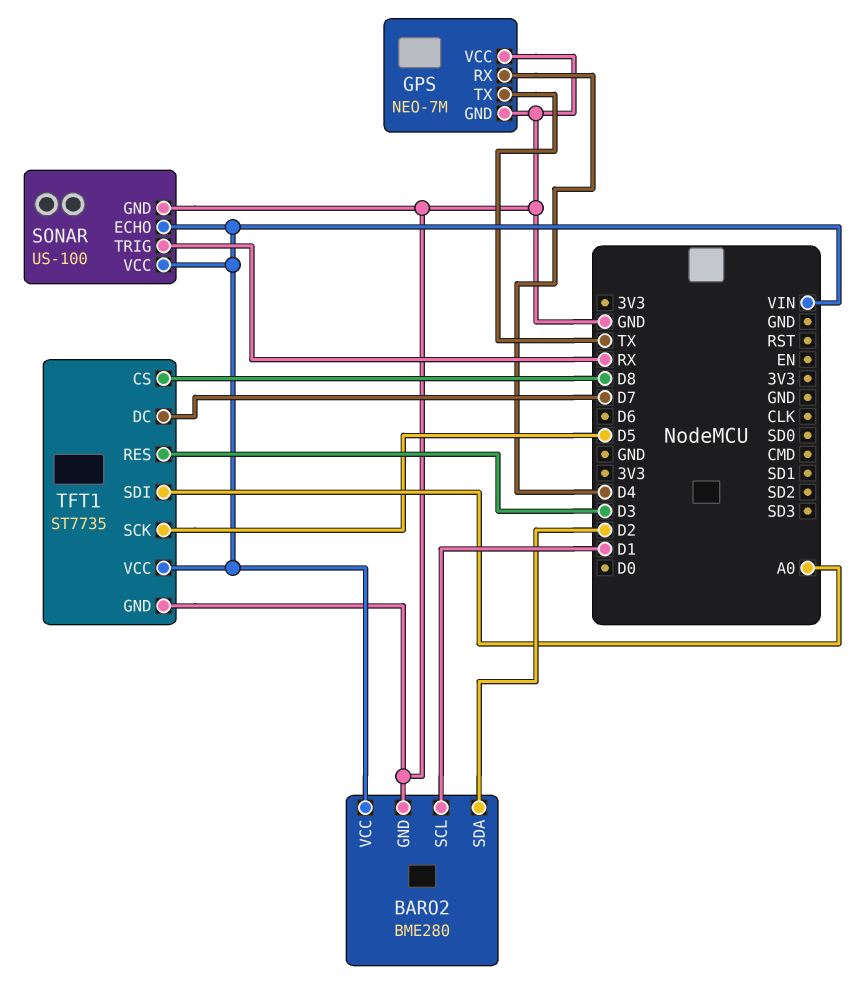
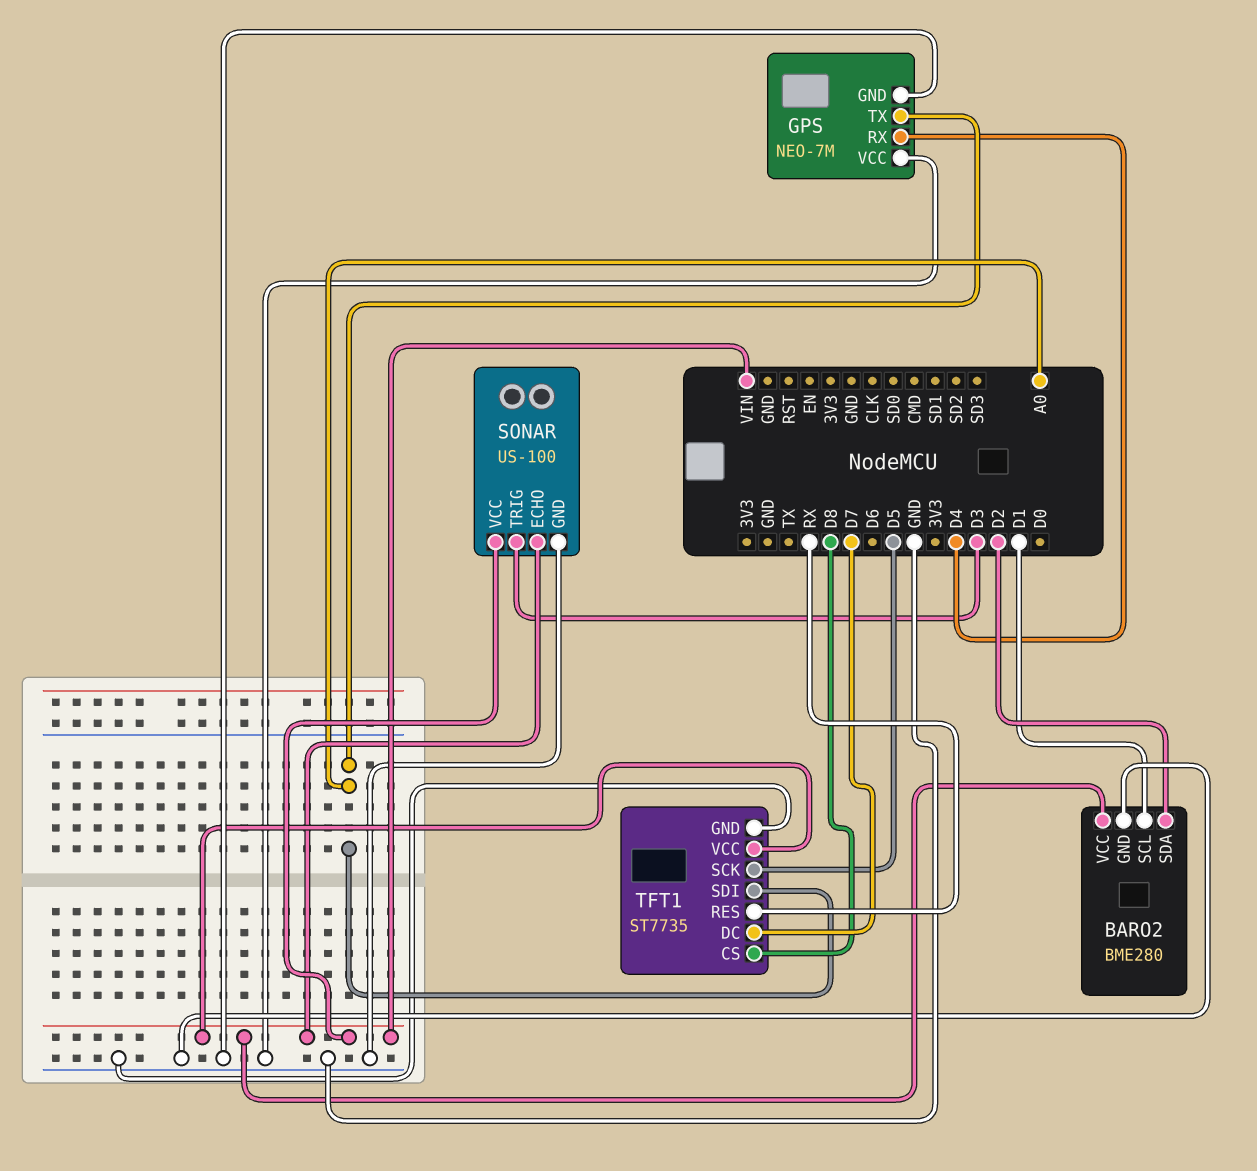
GPS pin TX: TX -> A0
SONAR pin TRIG: RX -> D3
TFT1 pin RES: D3 -> RX

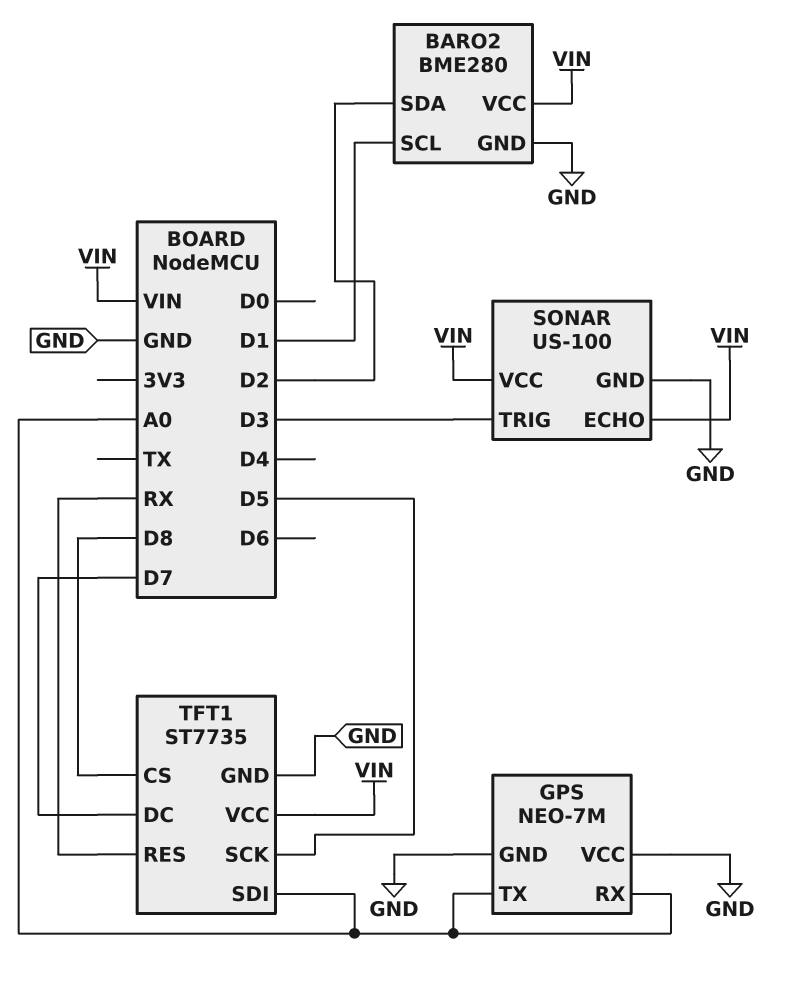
GPS pin RX: D4 -> A0

